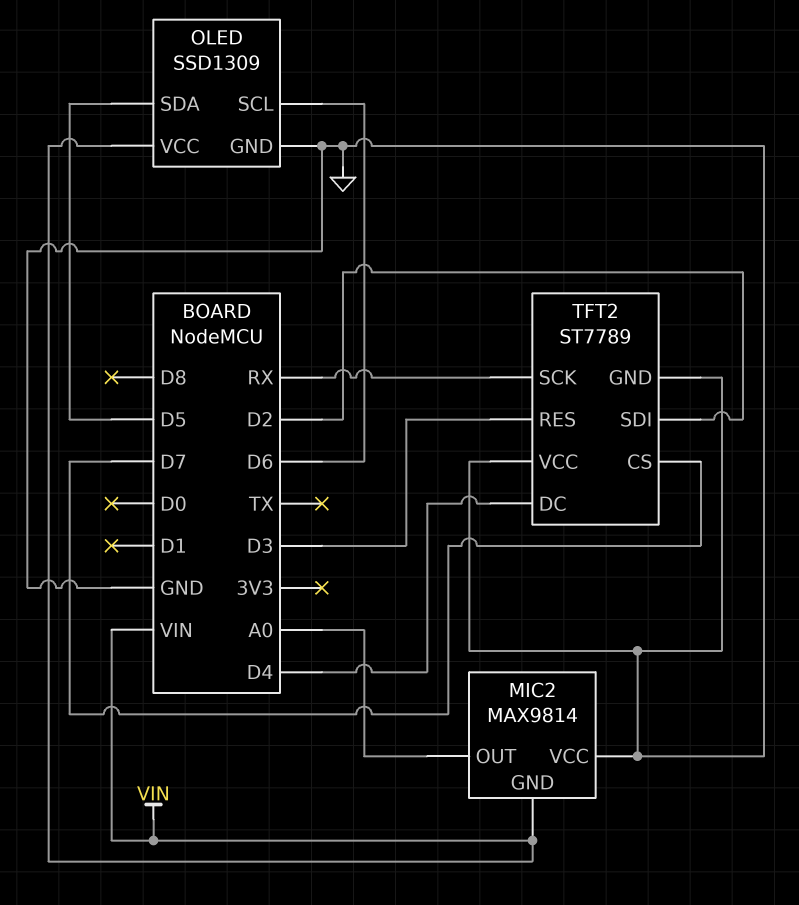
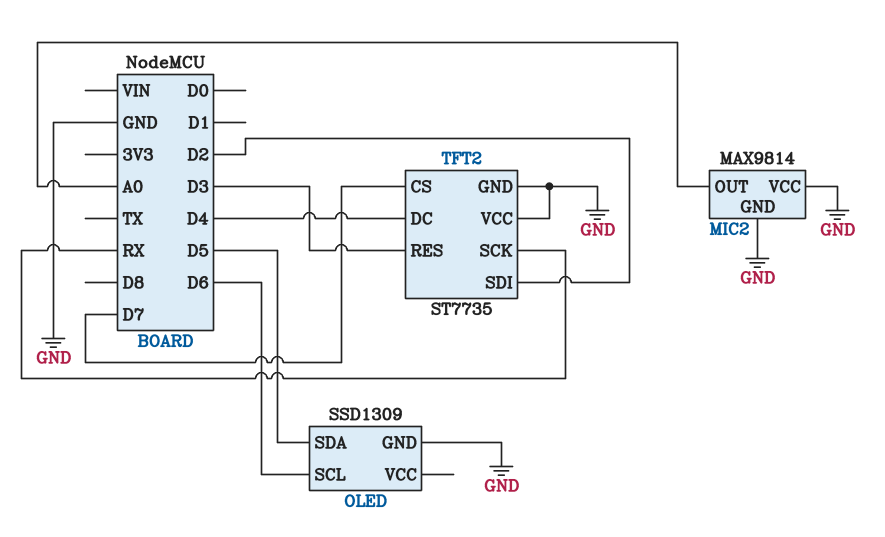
MIC2 pin GND: VIN -> GND
OLED pin VCC: VIN -> none
TFT2: ST7789 -> ST7735

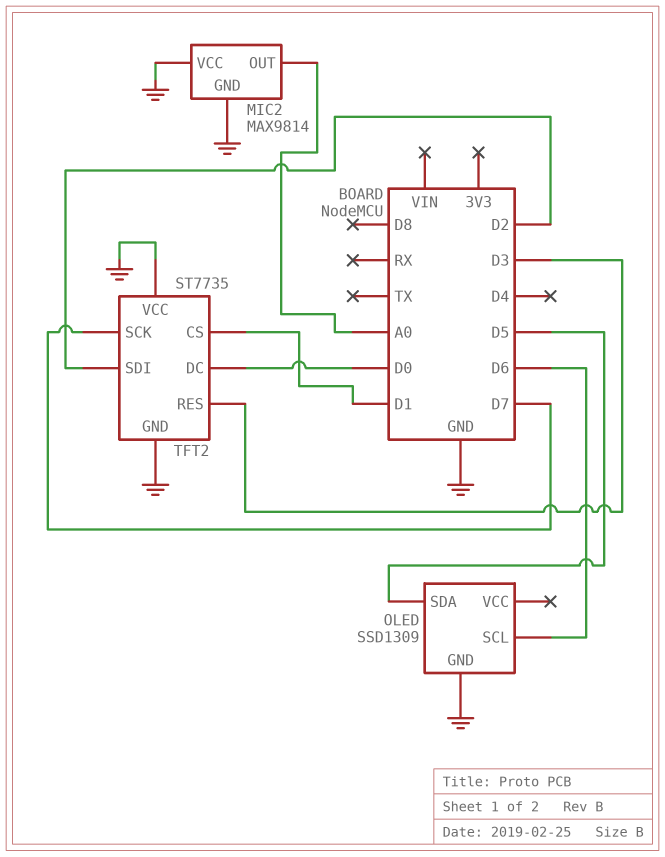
TFT2 pin CS: D7 -> D1
TFT2 pin DC: D4 -> D0
TFT2 pin SCK: RX -> D7

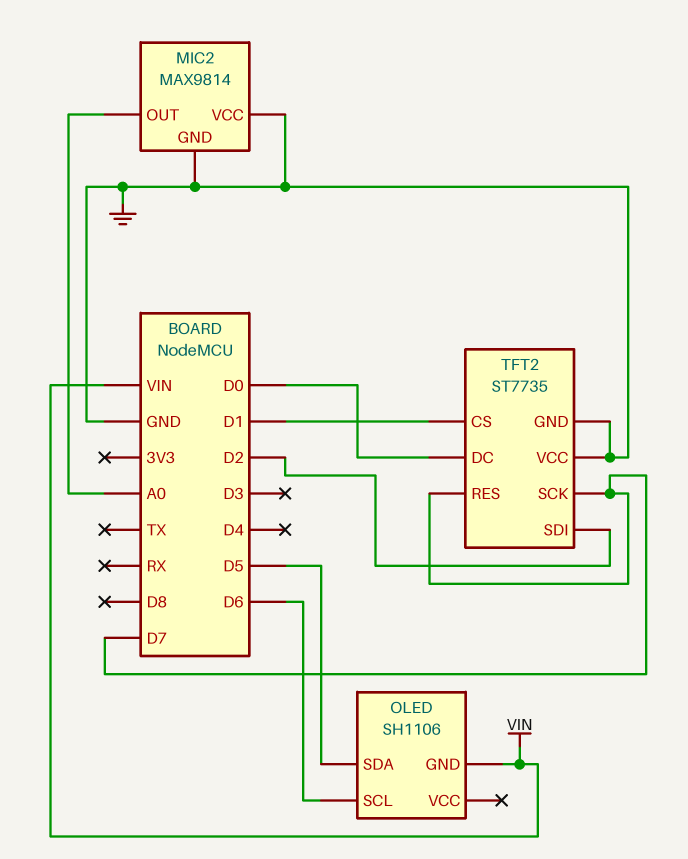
OLED: SSD1309 -> SH1106
OLED pin GND: GND -> VIN
TFT2 pin RES: D3 -> D7

